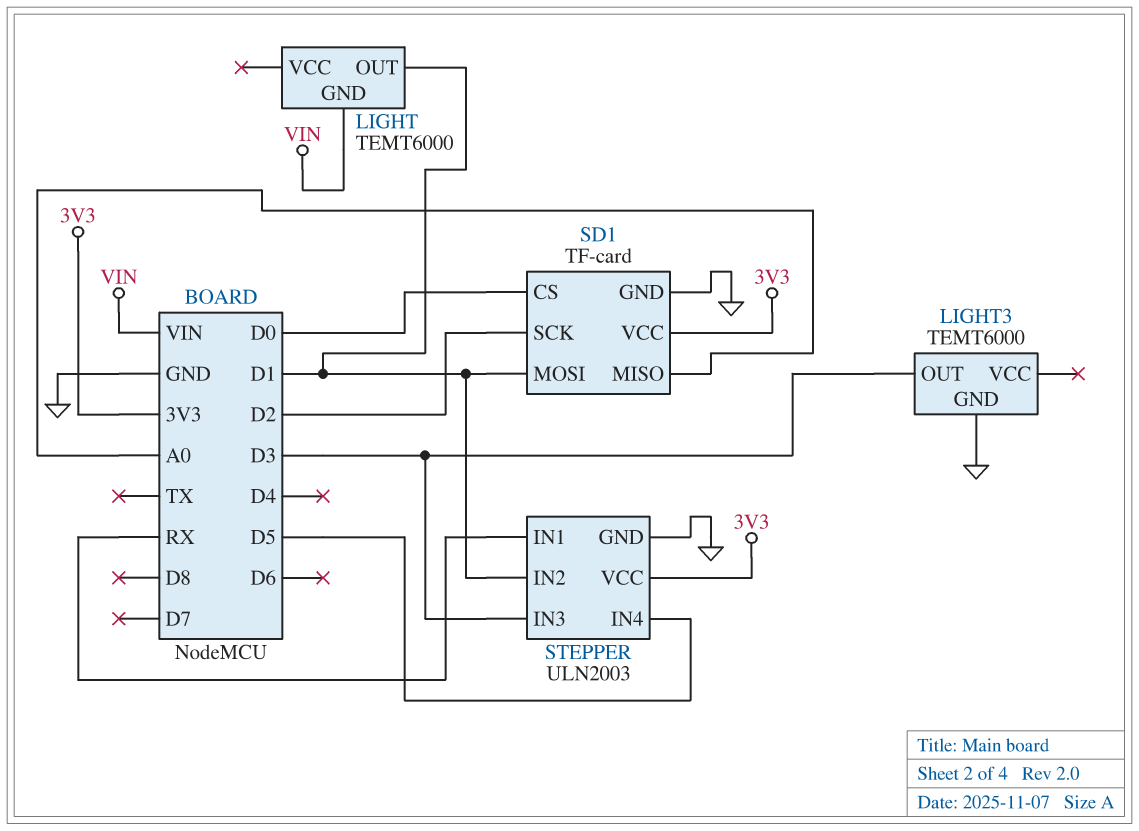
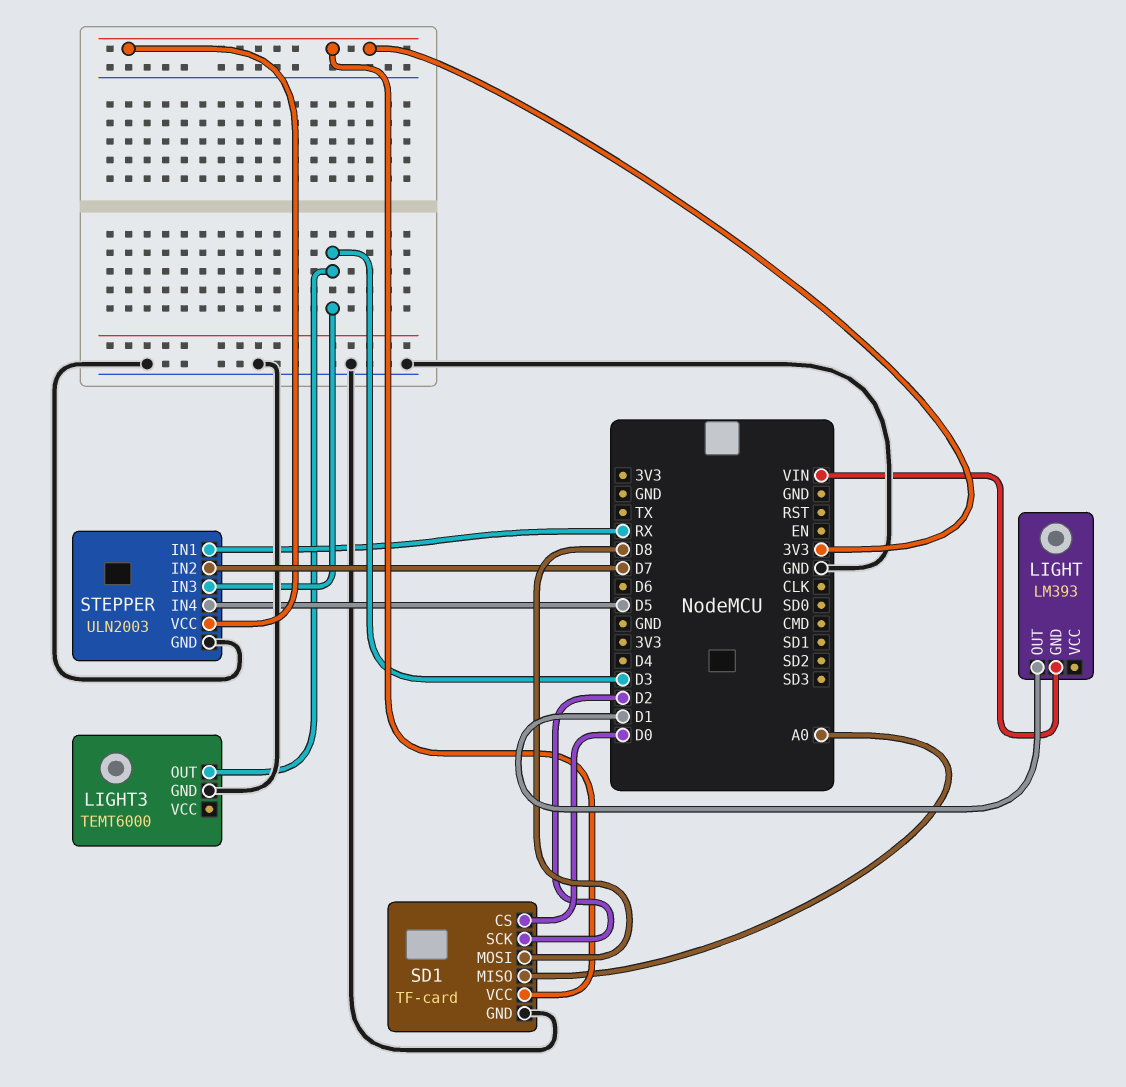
LIGHT: TEMT6000 -> LM393
SD1 pin MOSI: D1 -> D8
STEPPER pin IN2: D1 -> D7

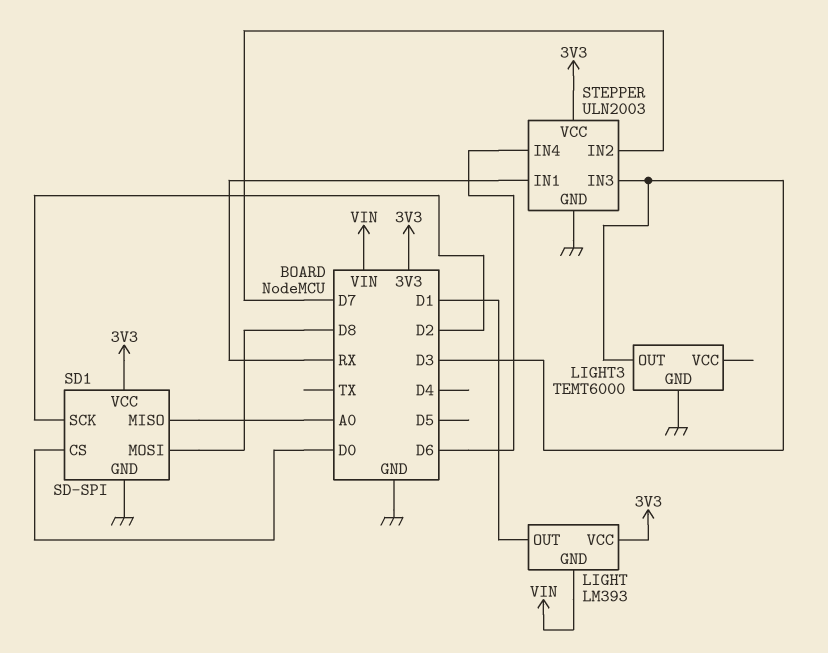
LIGHT pin VCC: none -> 3V3
SD1: TF-card -> SD-SPI
STEPPER pin IN4: D5 -> D6

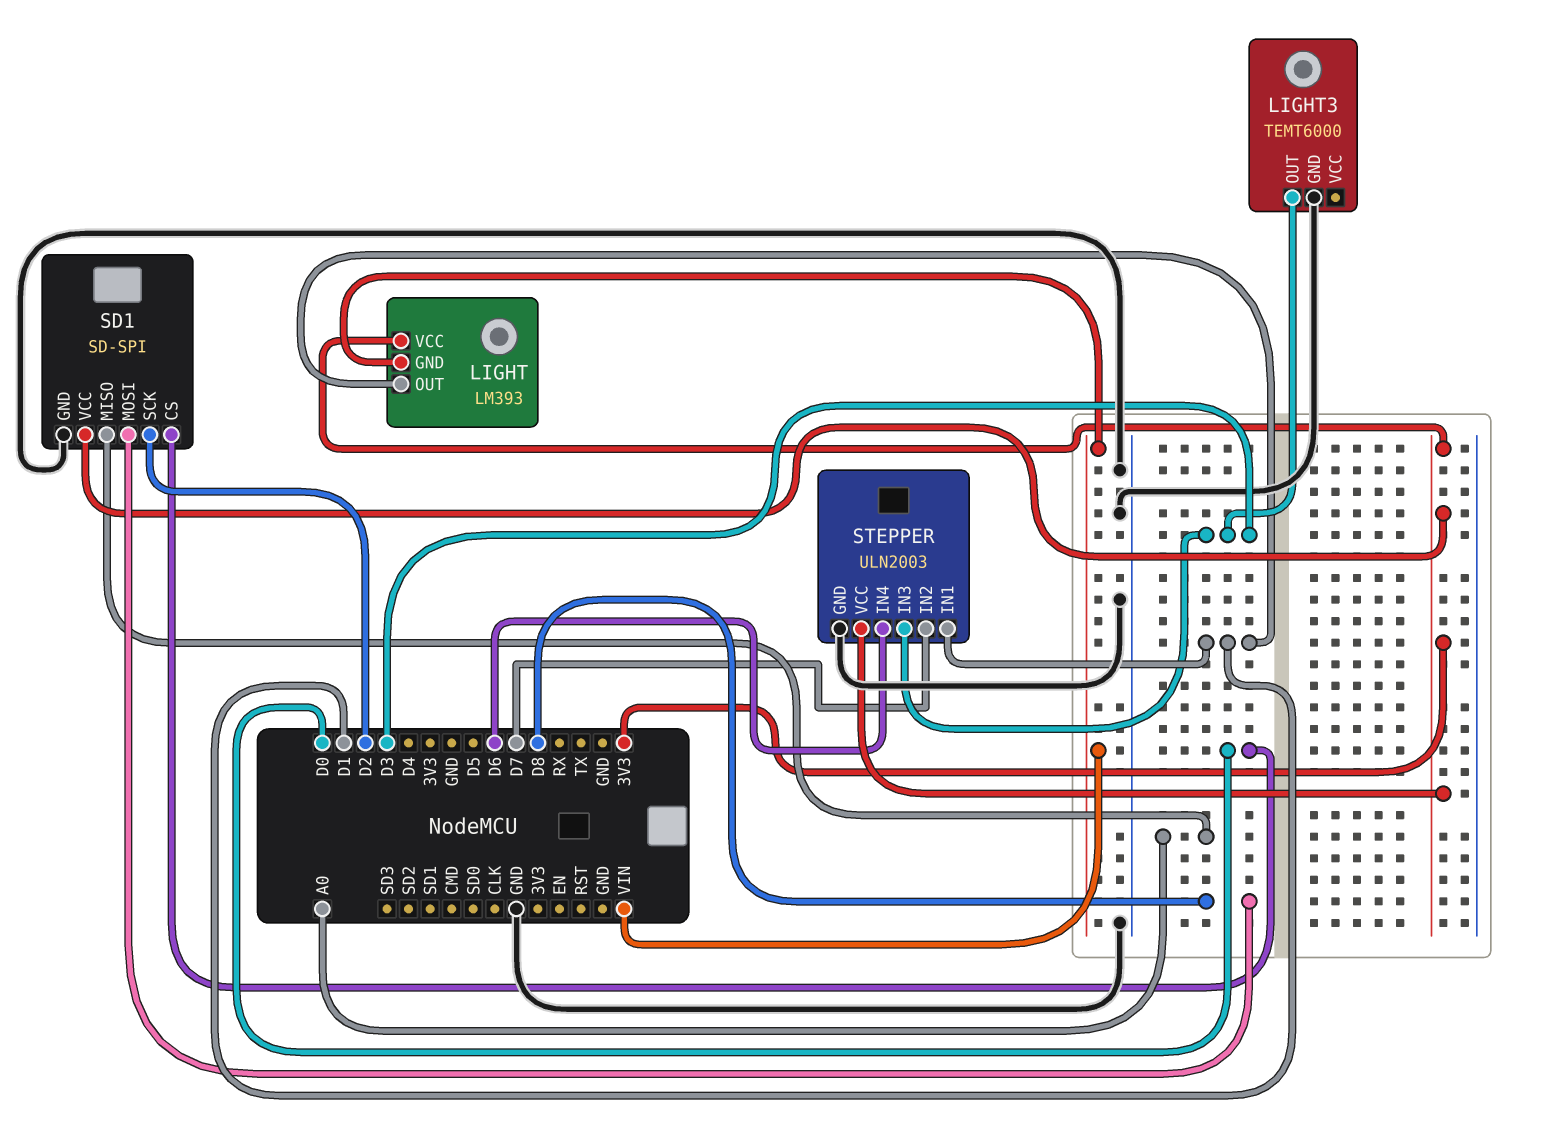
STEPPER pin IN1: RX -> D1

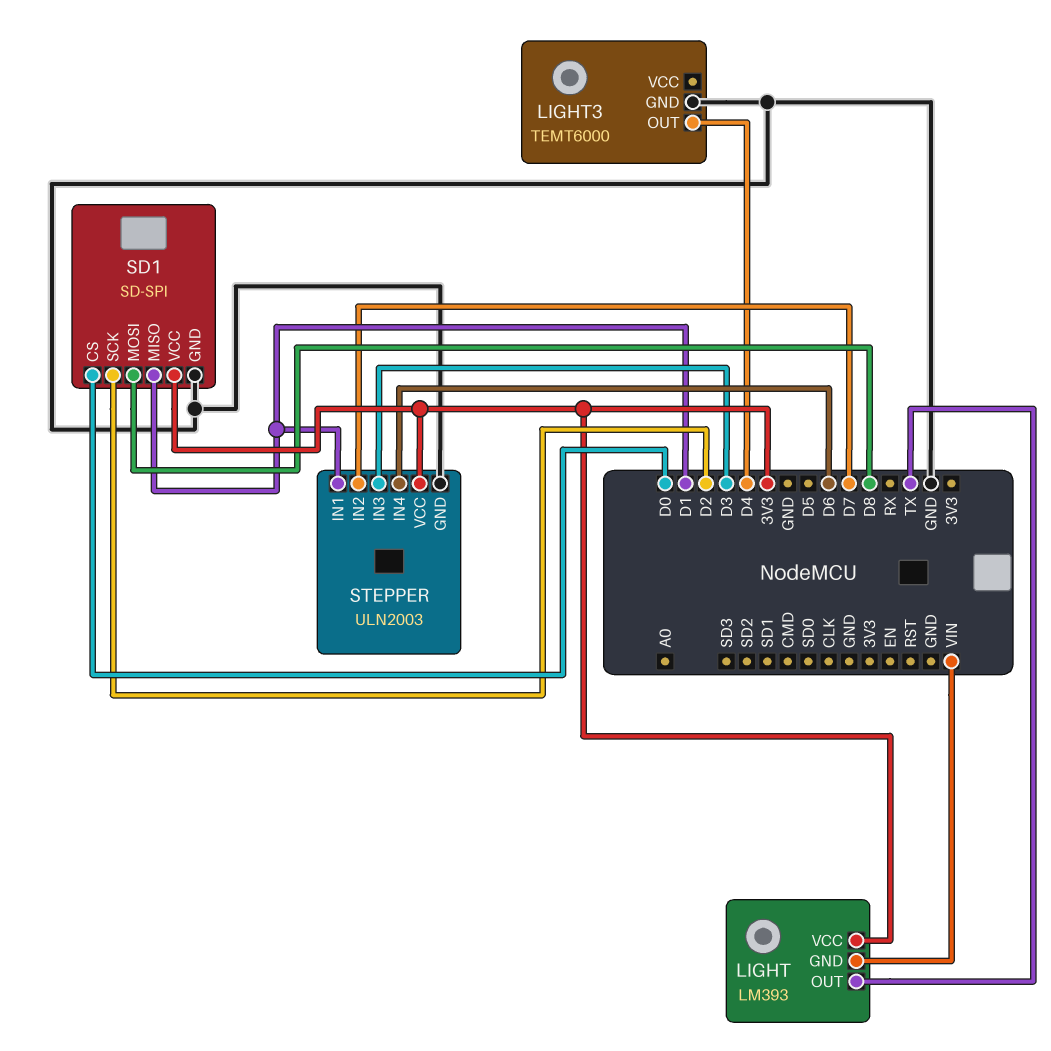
LIGHT pin OUT: D1 -> TX
LIGHT3 pin OUT: D3 -> D4
SD1 pin MISO: A0 -> D1

